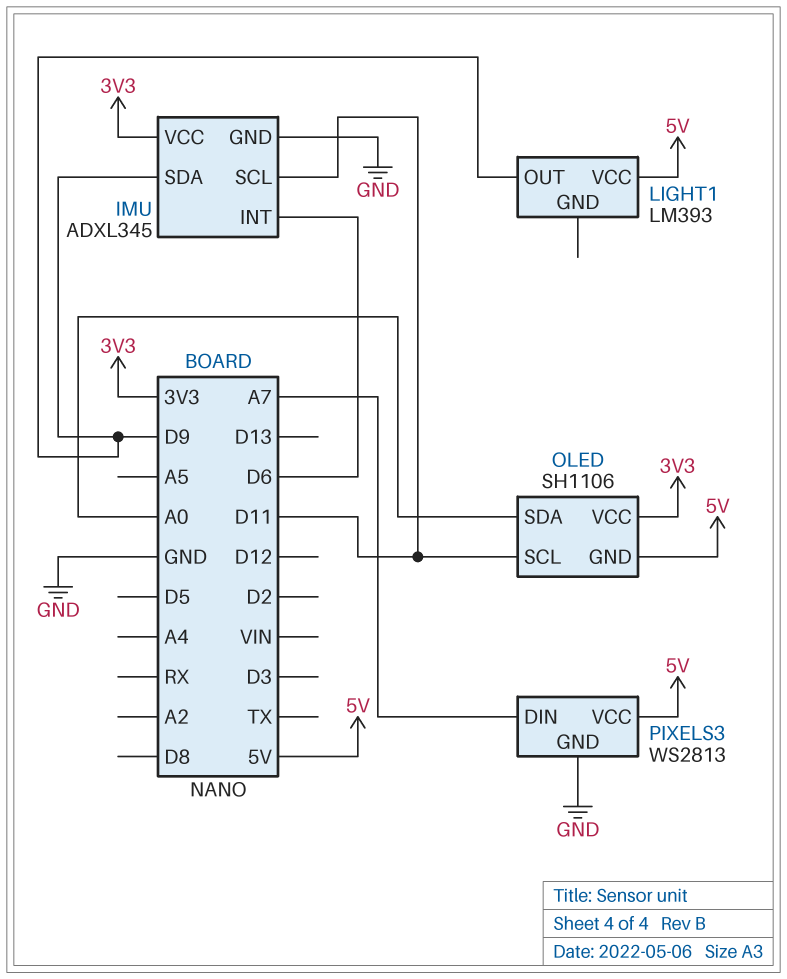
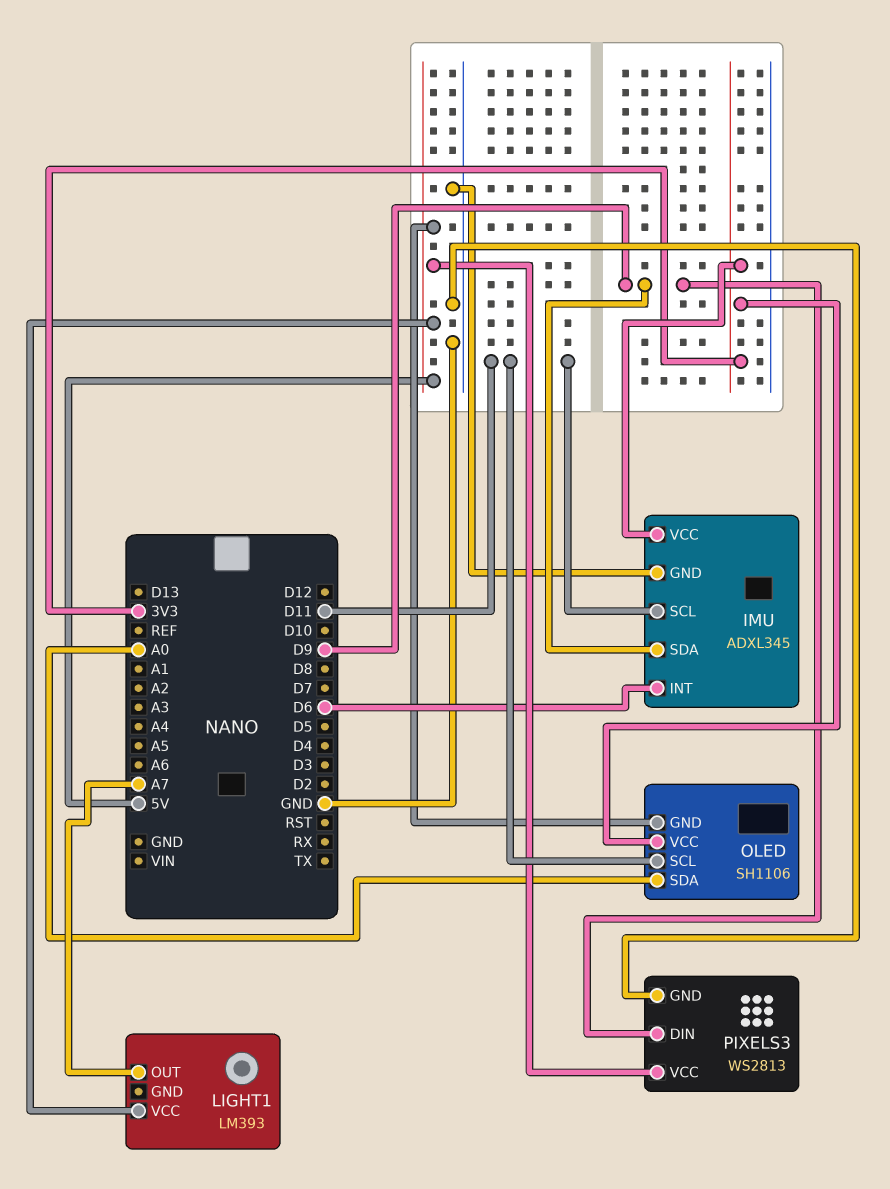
LIGHT1 pin OUT: D9 -> A7
PIXELS3 pin DIN: A7 -> D9

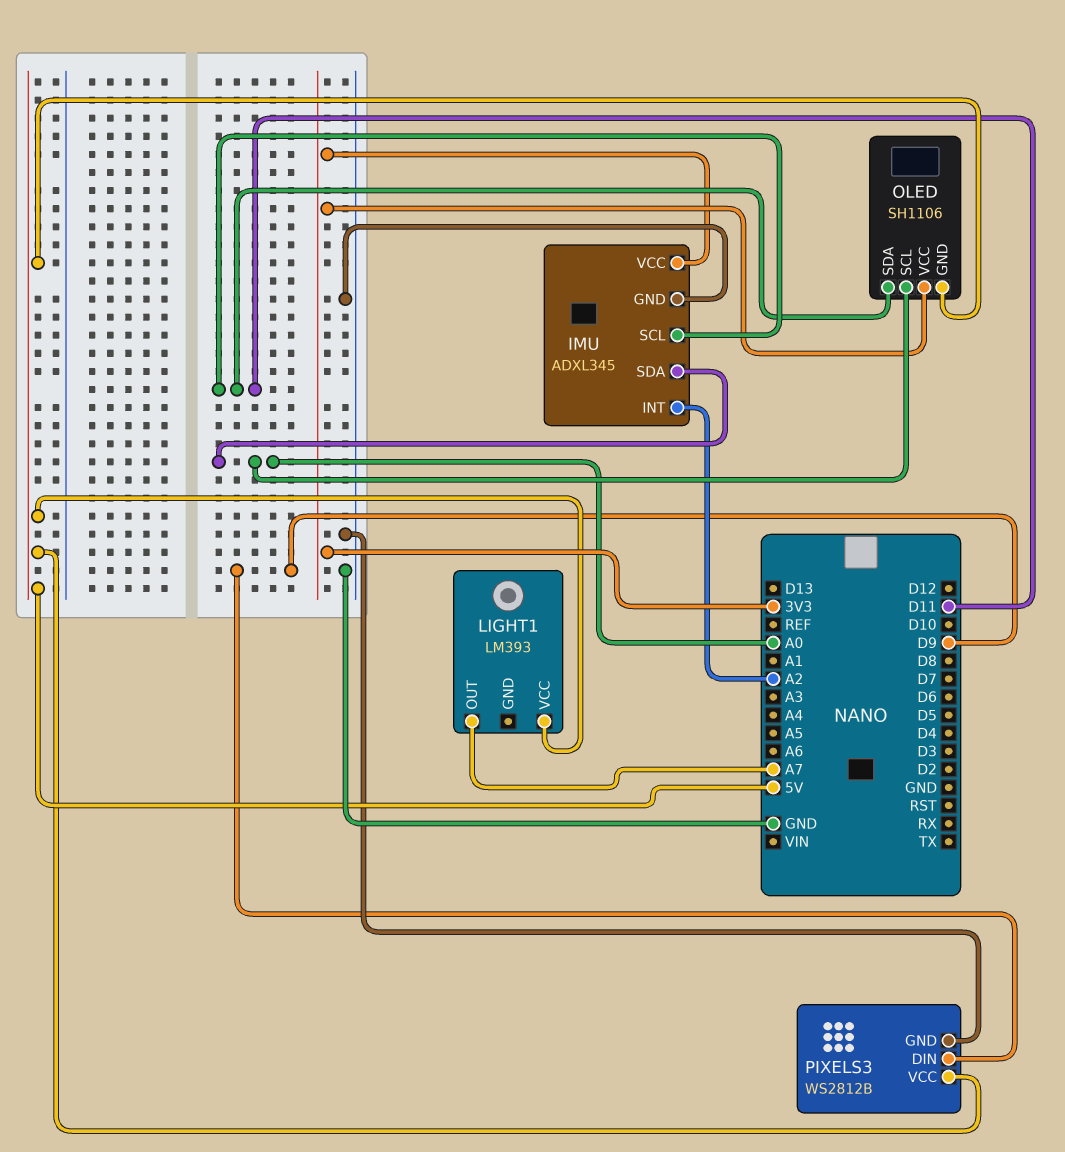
IMU pin INT: D6 -> A2
IMU pin SDA: D9 -> A0
OLED pin SCL: D11 -> A0
OLED pin SDA: A0 -> D11
PIXELS3: WS2813 -> WS2812B

